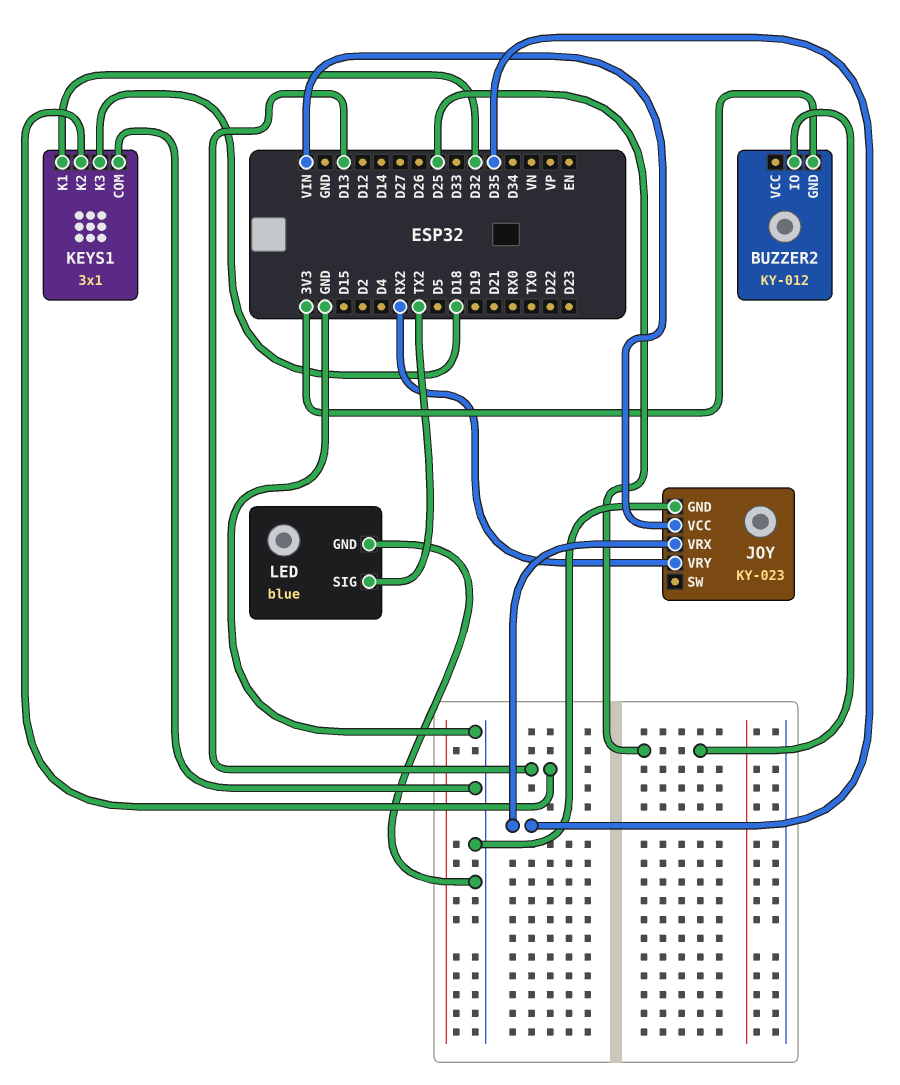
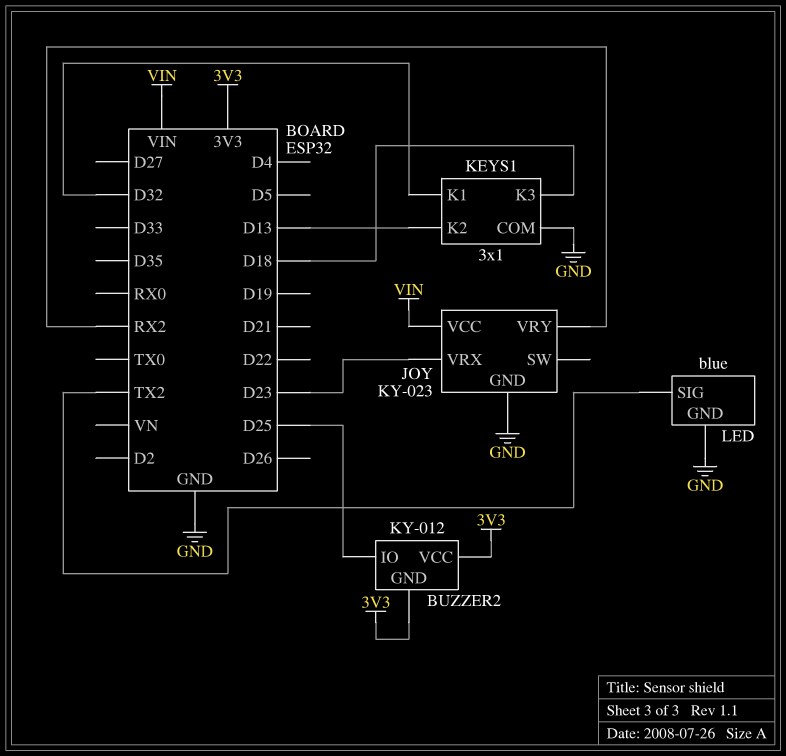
BUZZER2 pin VCC: none -> 3V3
JOY pin VRX: D35 -> D23

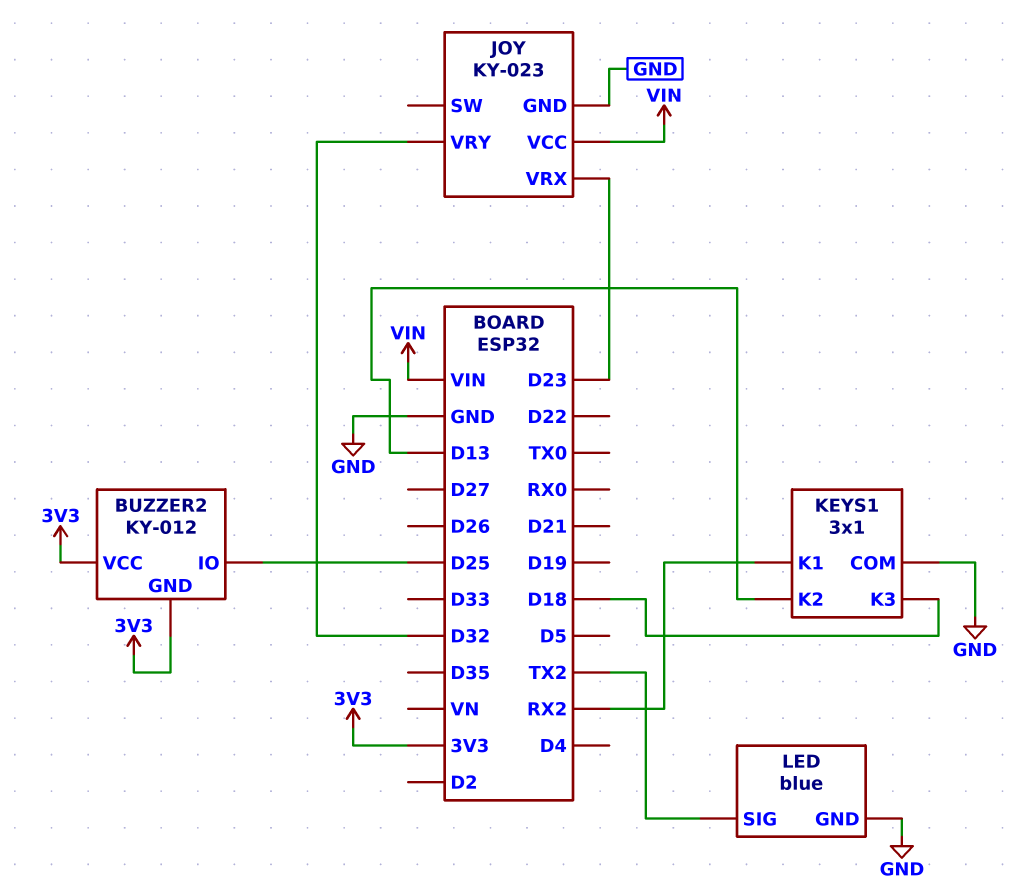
JOY pin VRY: RX2 -> D32
KEYS1 pin K1: D32 -> RX2

